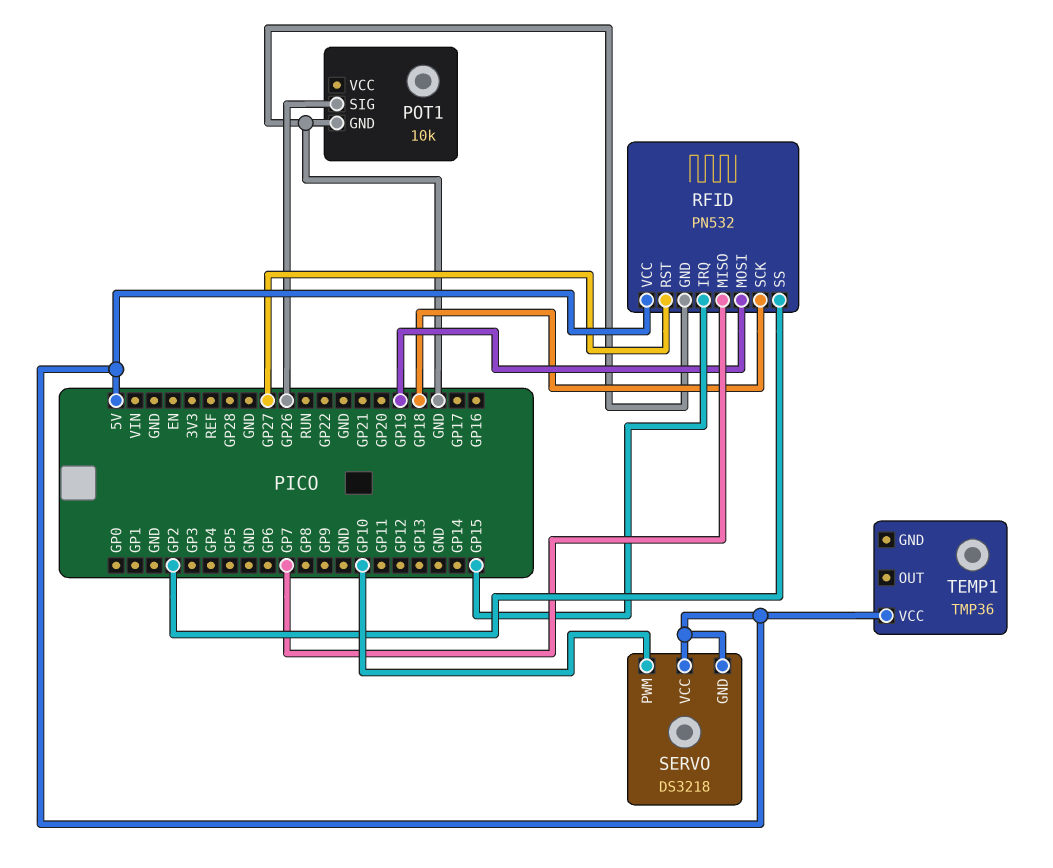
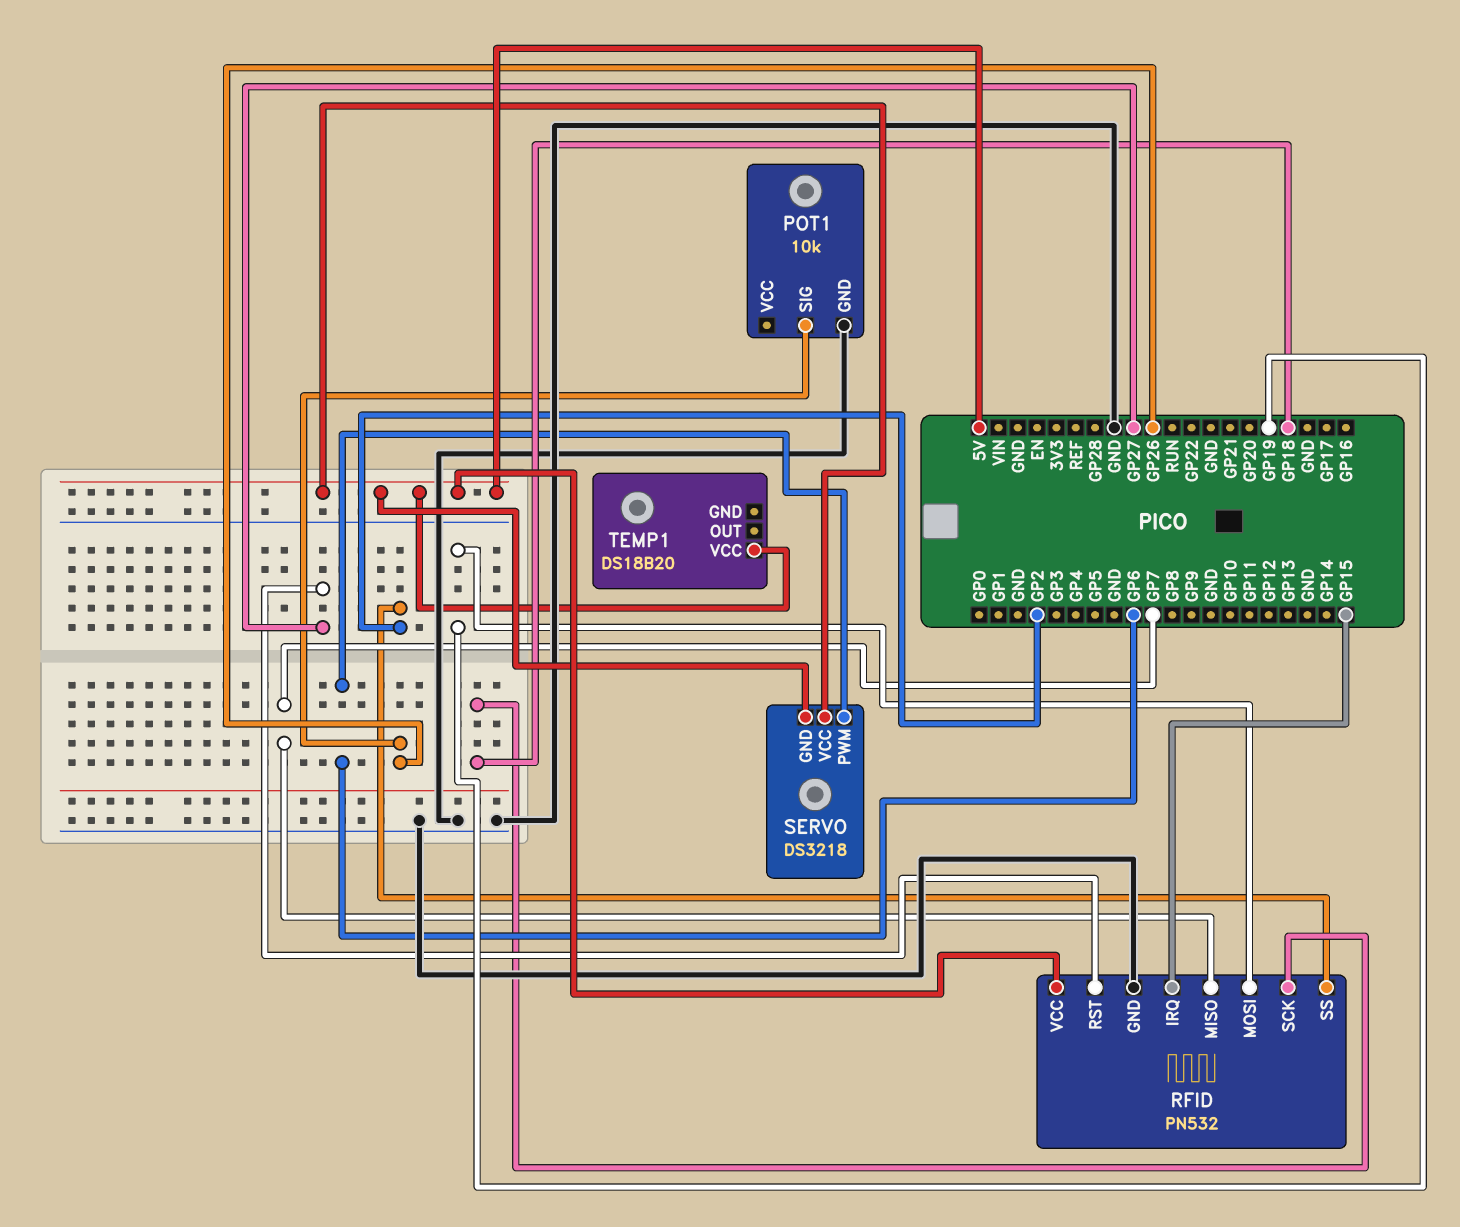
SERVO pin PWM: GP10 -> GP6
TEMP1: TMP36 -> DS18B20

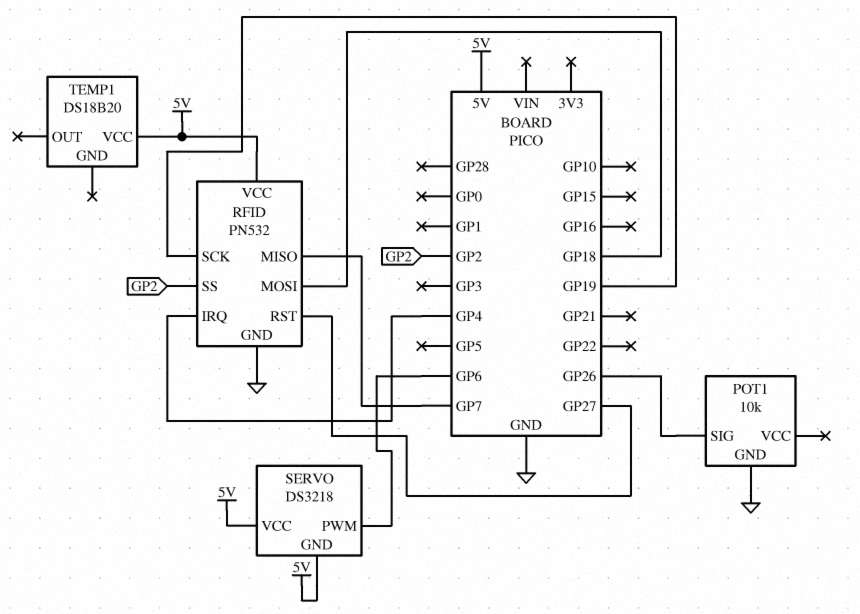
RFID pin IRQ: GP15 -> GP4
RFID pin MOSI: GP19 -> GP18
RFID pin SCK: GP18 -> GP19

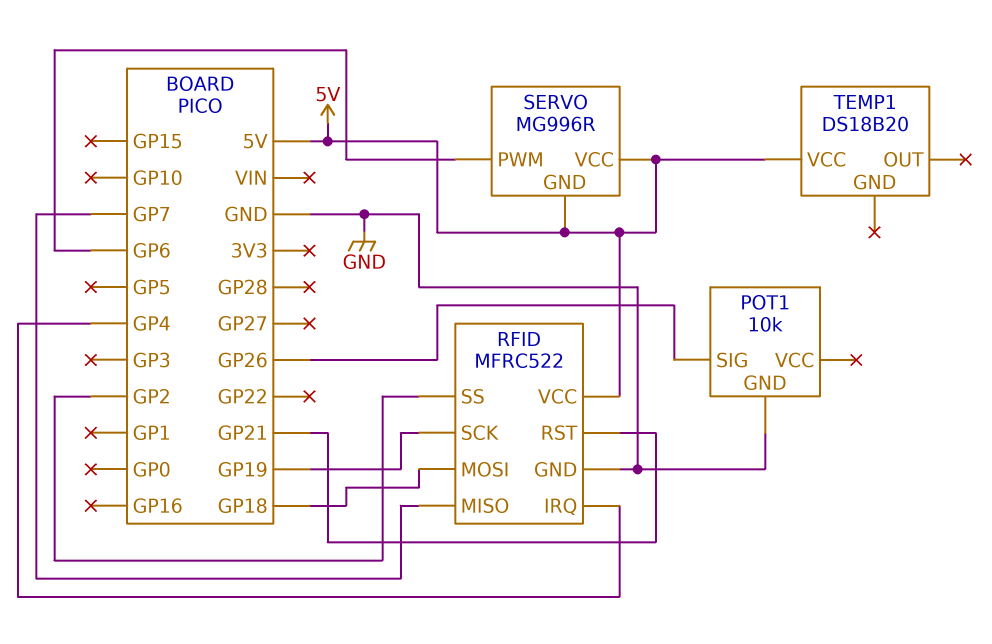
RFID: PN532 -> MFRC522
RFID pin RST: GP27 -> GP21
SERVO: DS3218 -> MG996R

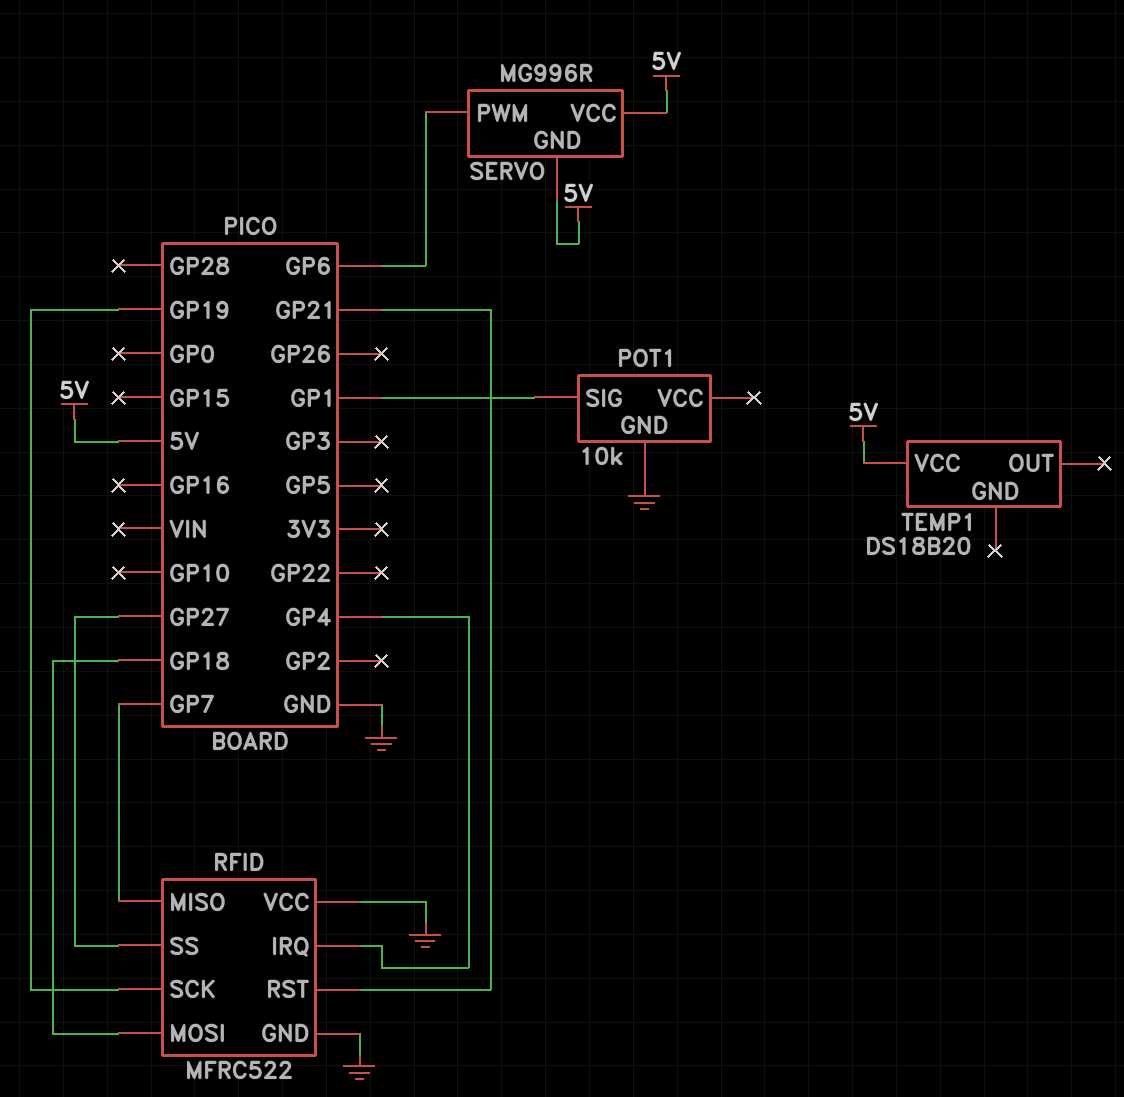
POT1 pin SIG: GP26 -> GP1
RFID pin SS: GP2 -> GP27
RFID pin VCC: 5V -> GND

